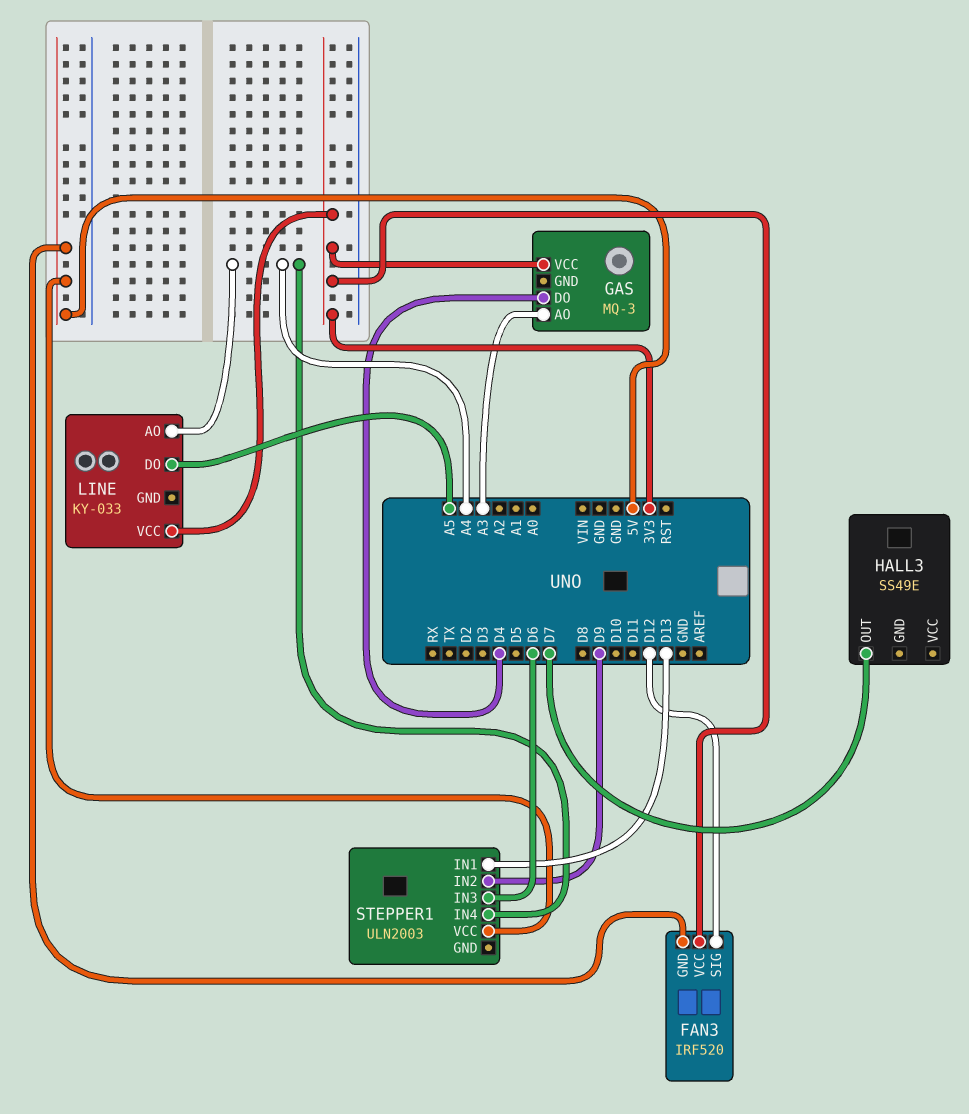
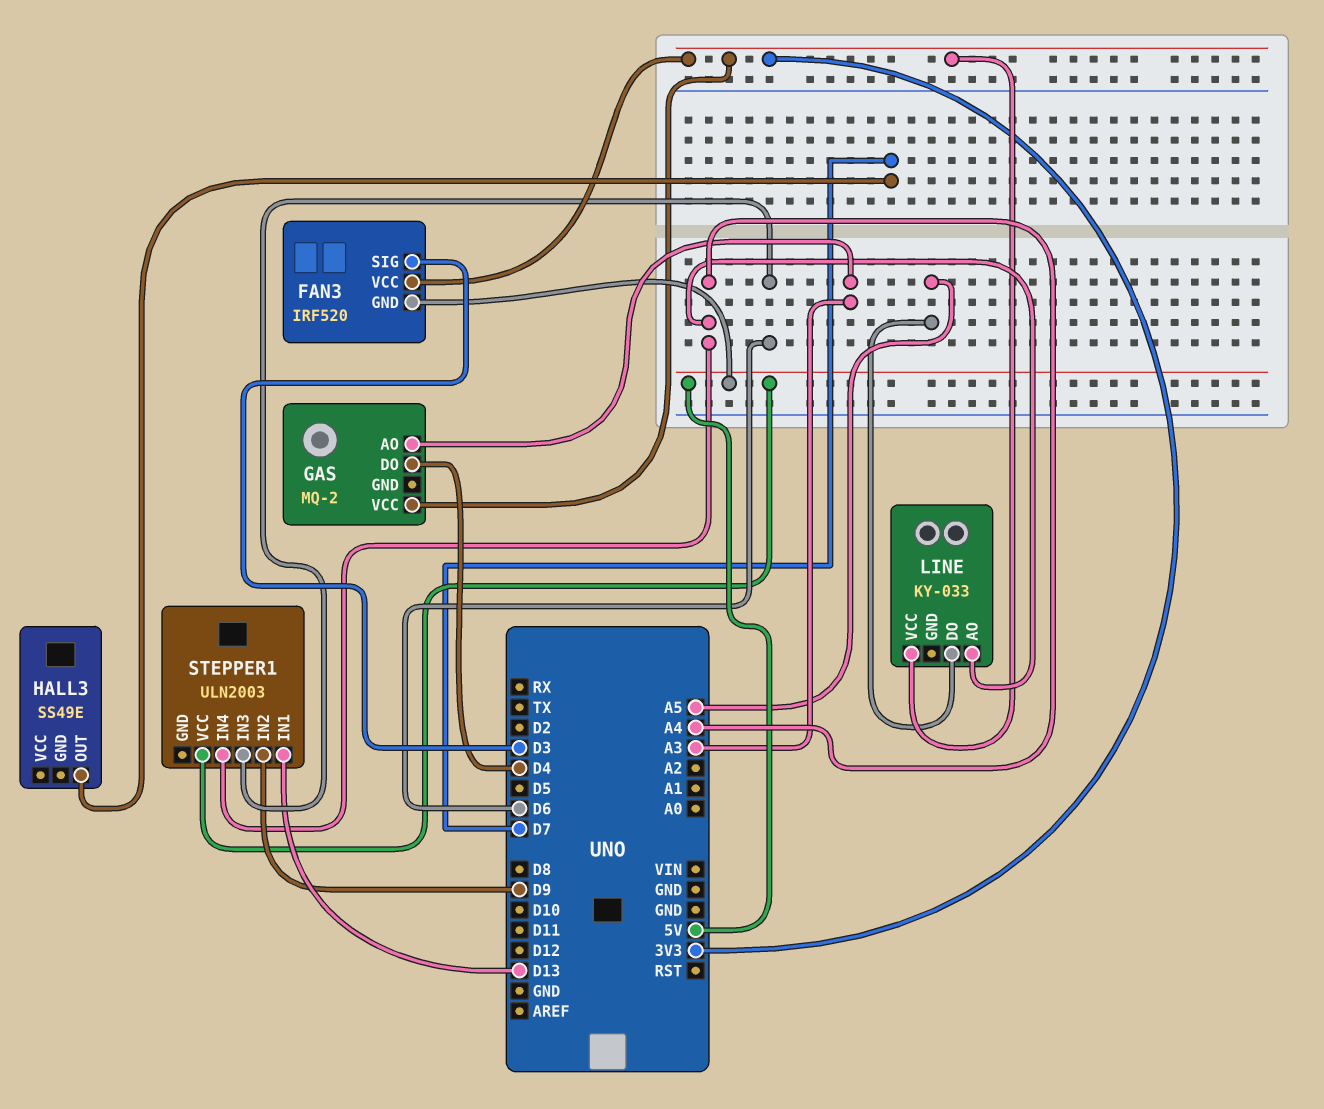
FAN3 pin SIG: D12 -> D3
GAS: MQ-3 -> MQ-2

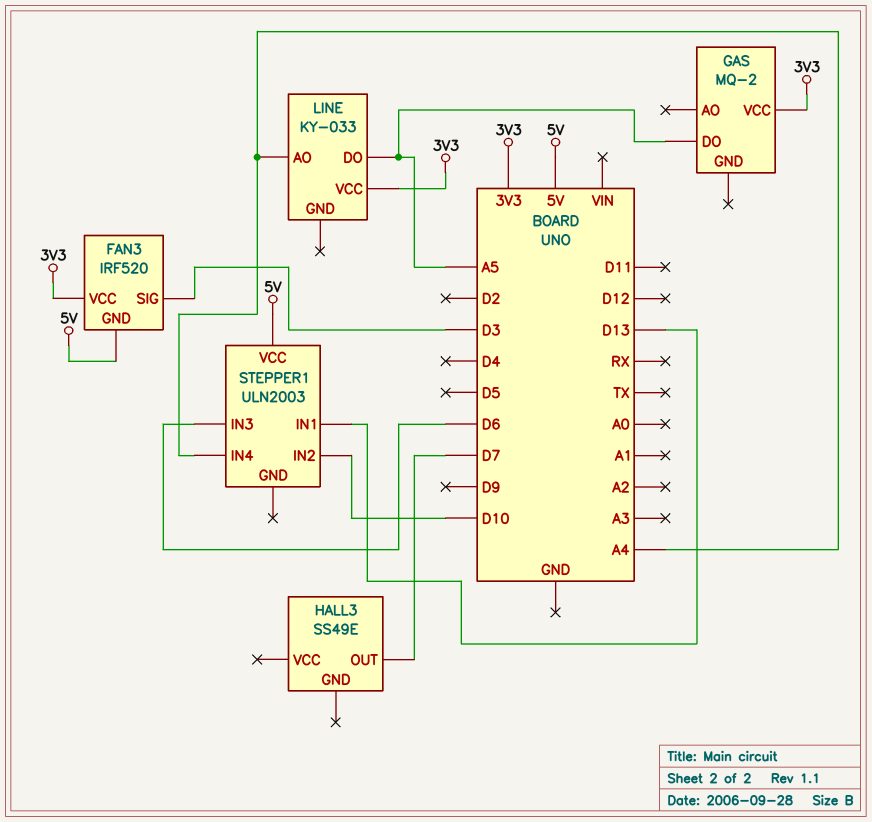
GAS pin AO: A3 -> none
GAS pin DO: D4 -> A5
STEPPER1 pin IN2: D9 -> D10

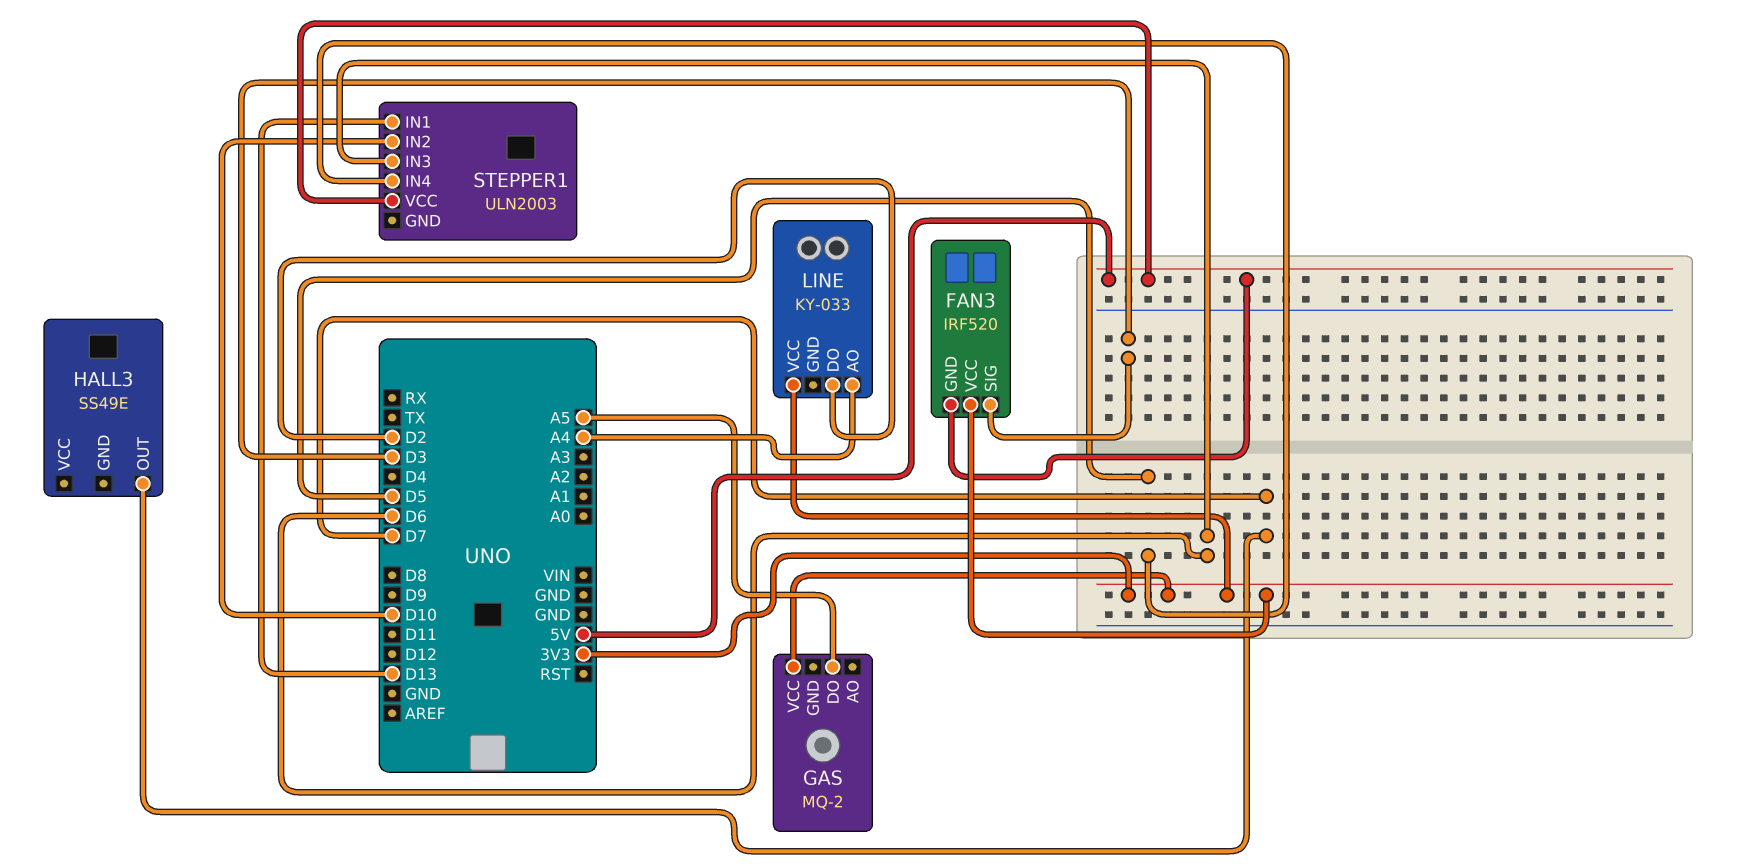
LINE pin DO: A5 -> D2
STEPPER1 pin IN4: A4 -> D5

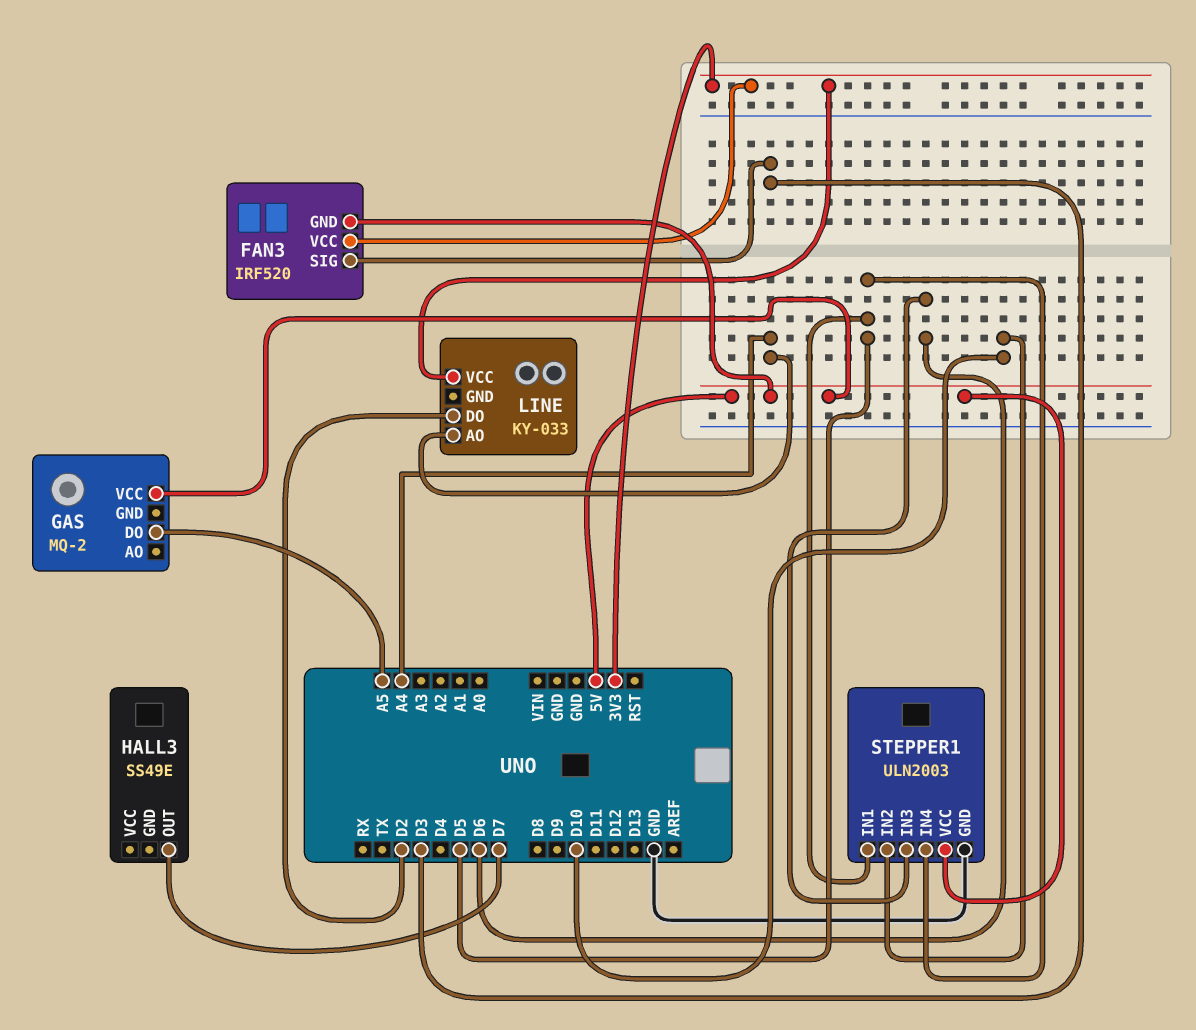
GAS pin VCC: 3V3 -> 5V
STEPPER1 pin GND: none -> GND
STEPPER1 pin IN1: D13 -> D5

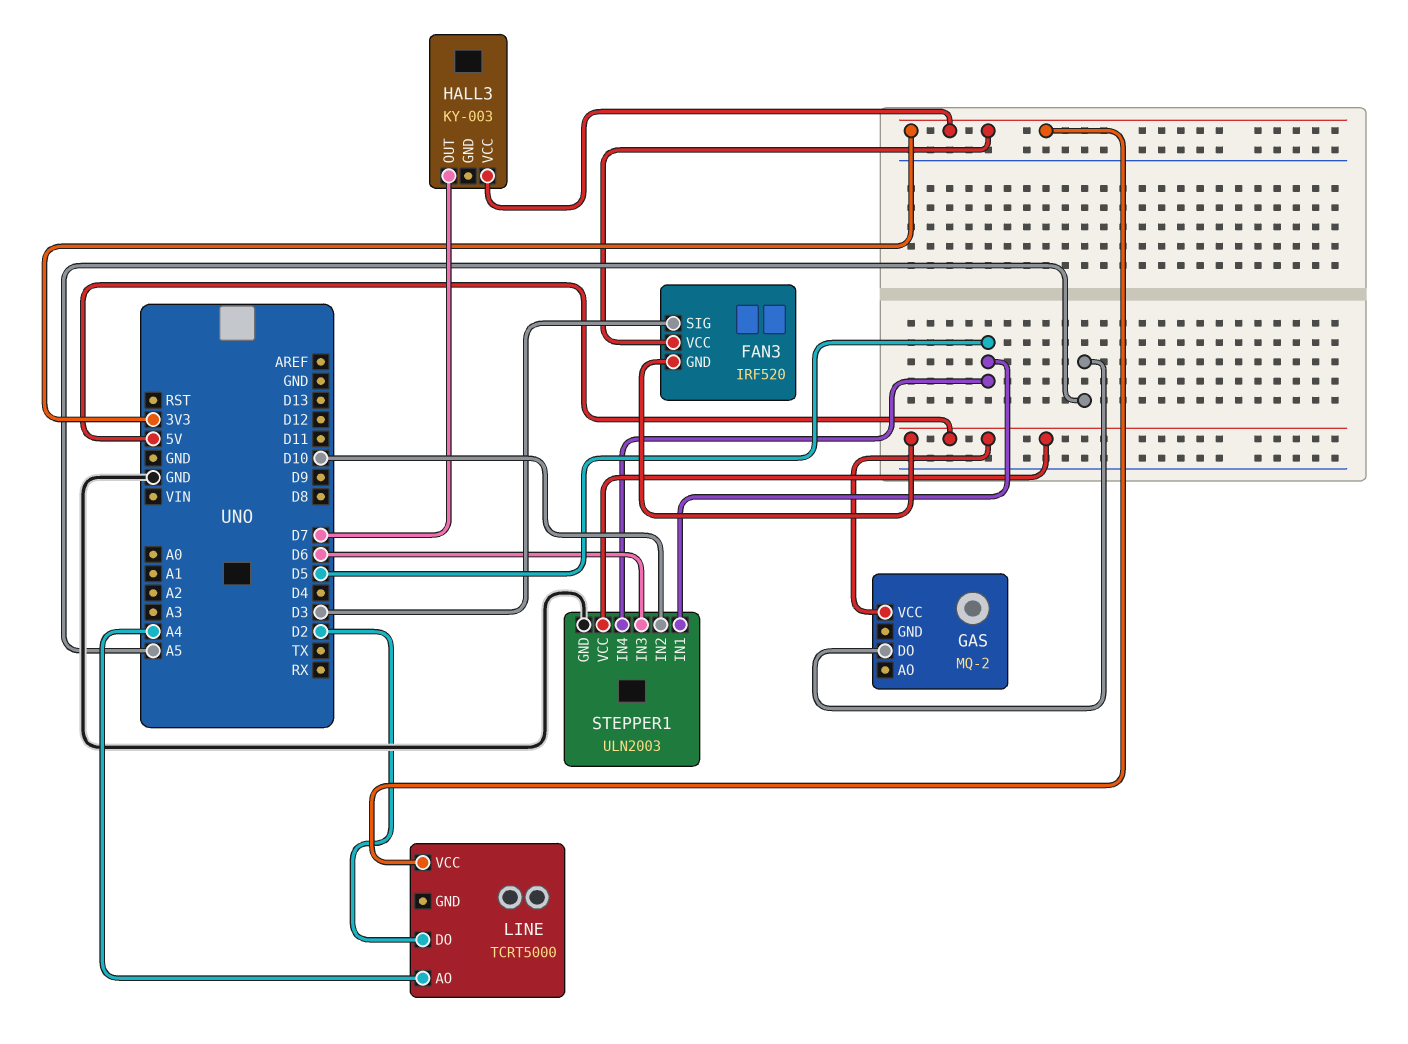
HALL3: SS49E -> KY-003
HALL3 pin VCC: none -> 3V3
LINE: KY-033 -> TCRT5000

